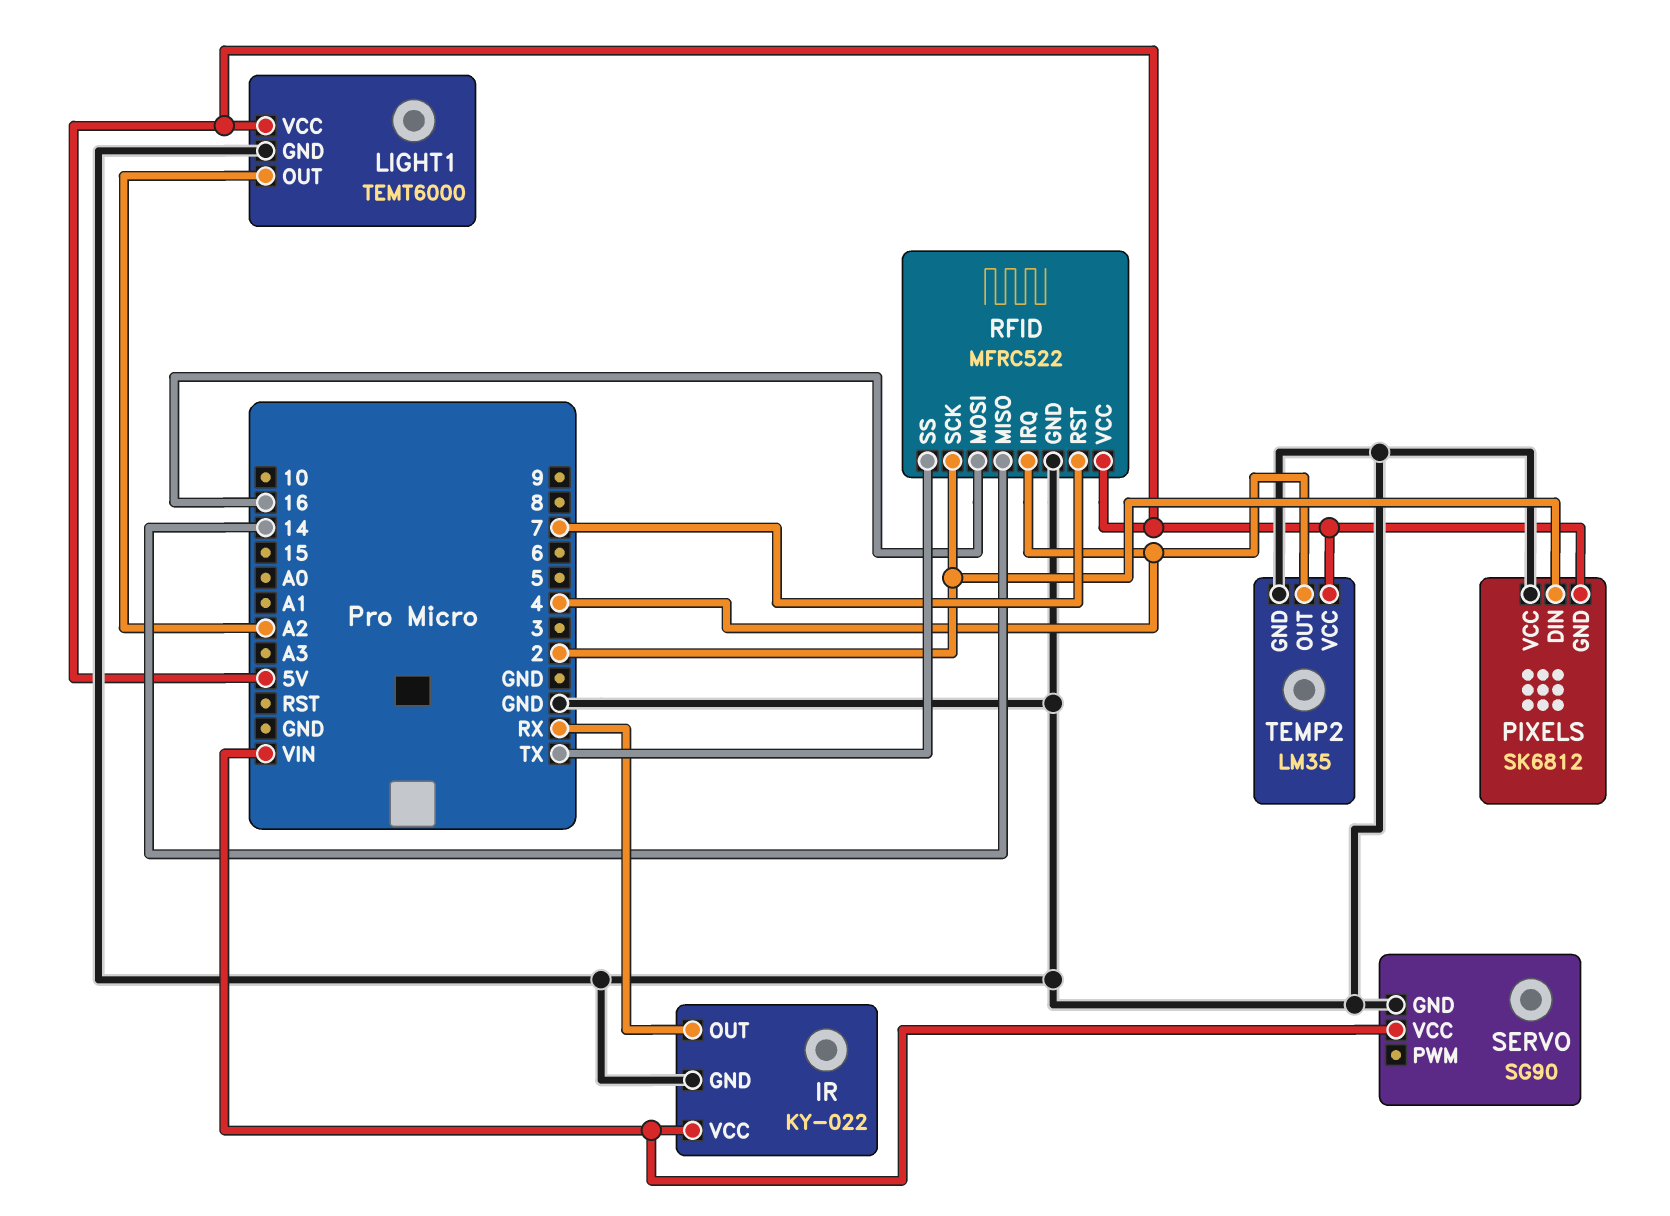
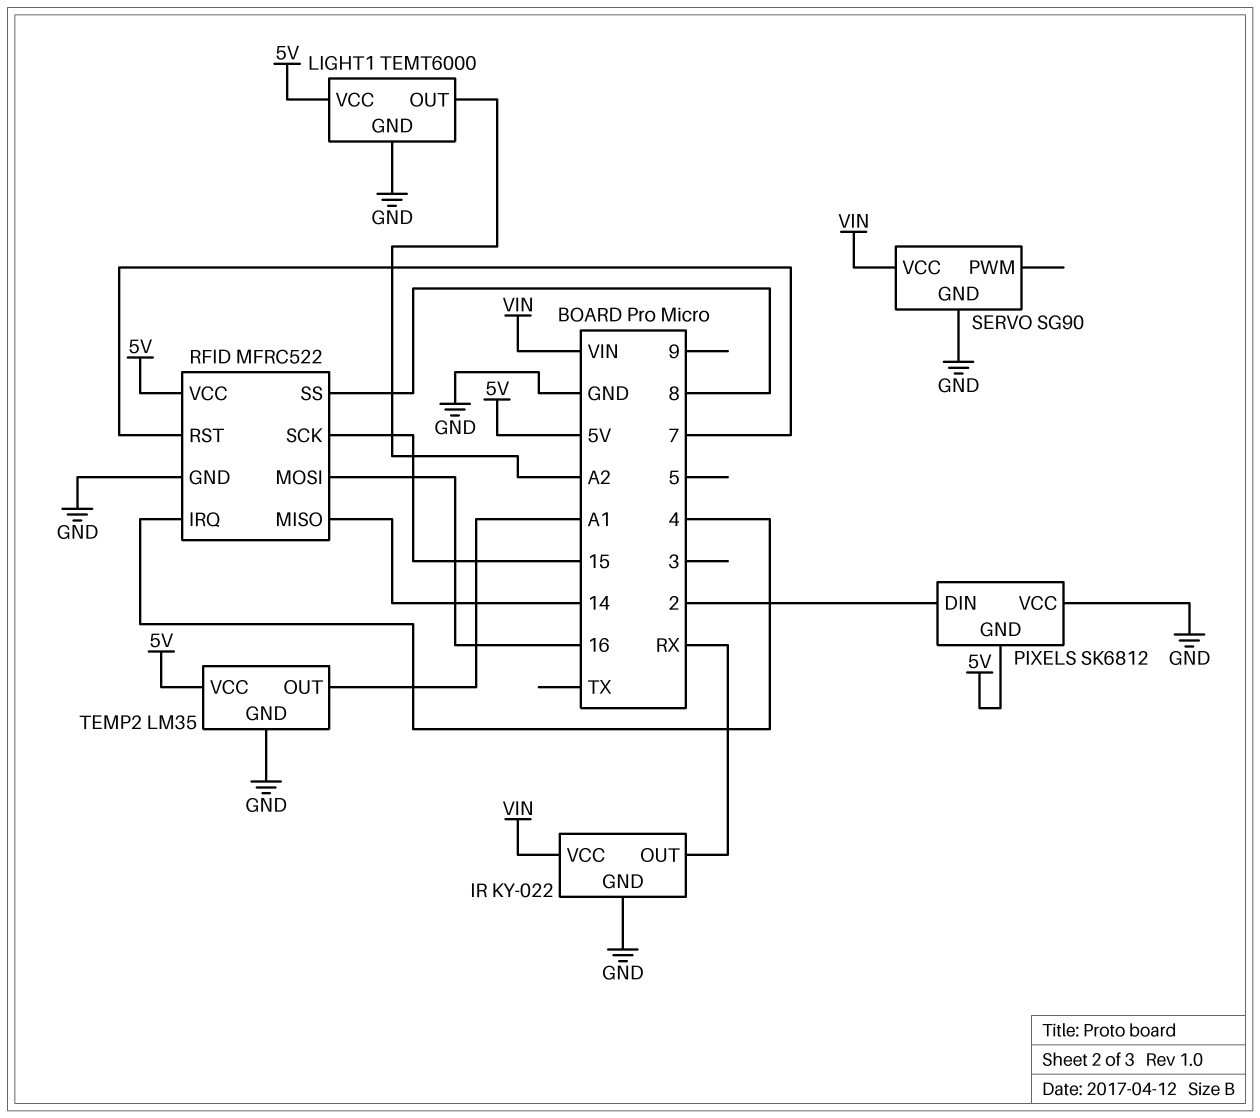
RFID pin SCK: 2 -> 15
RFID pin SS: TX -> 8
TEMP2 pin OUT: 4 -> A1

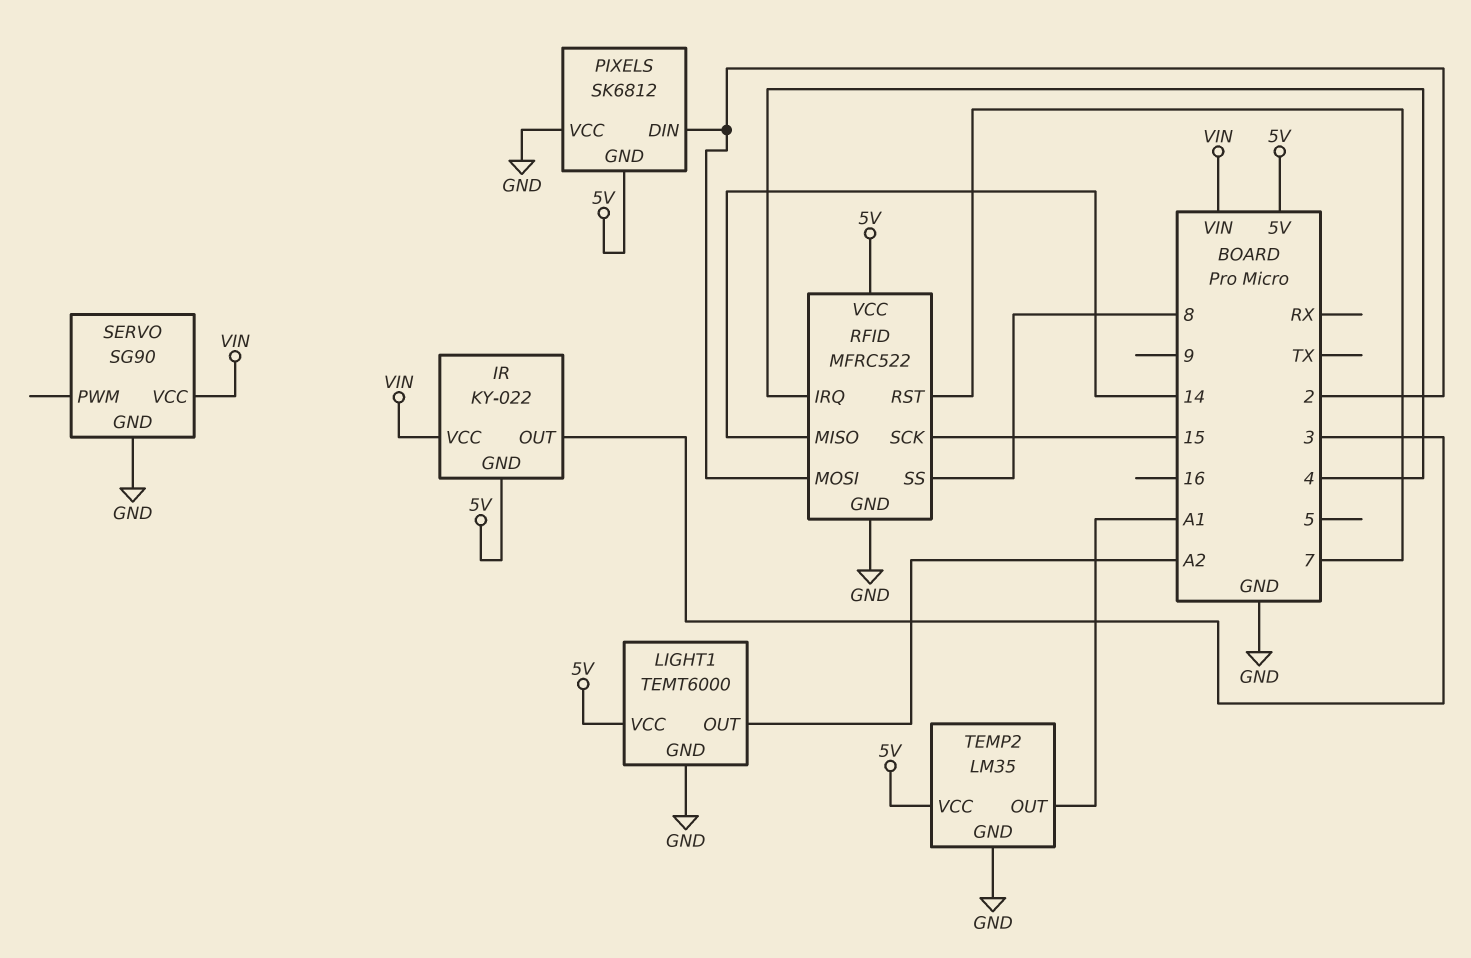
IR pin GND: GND -> 5V
IR pin OUT: RX -> 3
RFID pin MOSI: 16 -> 2

